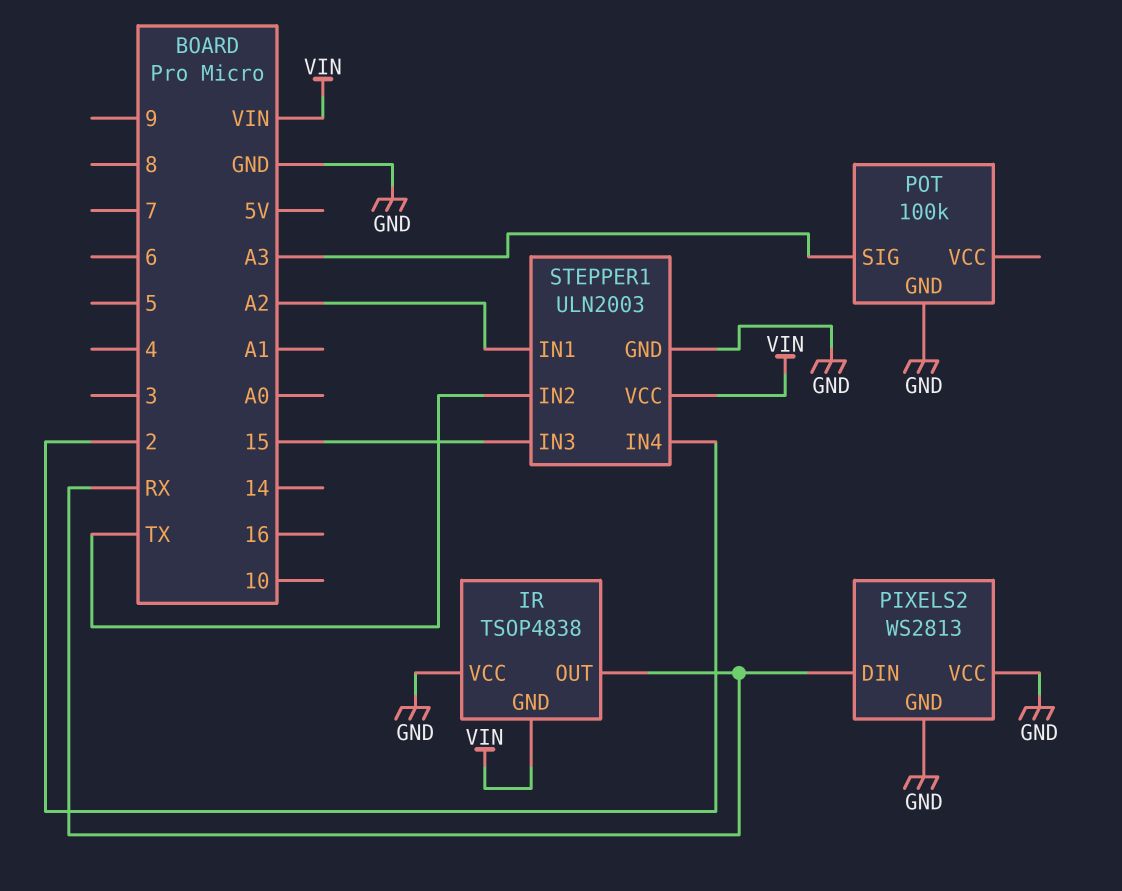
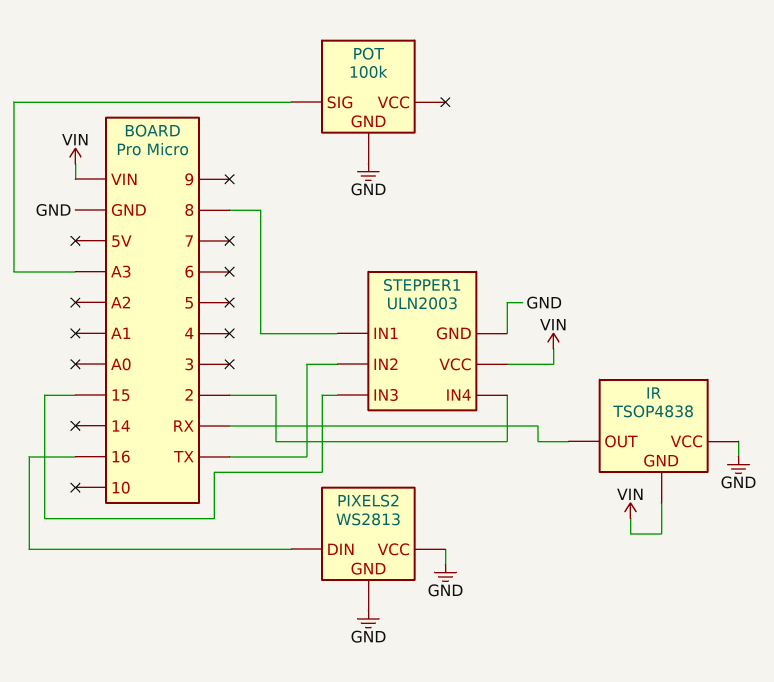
PIXELS2 pin DIN: RX -> 16
STEPPER1 pin IN1: A2 -> 8

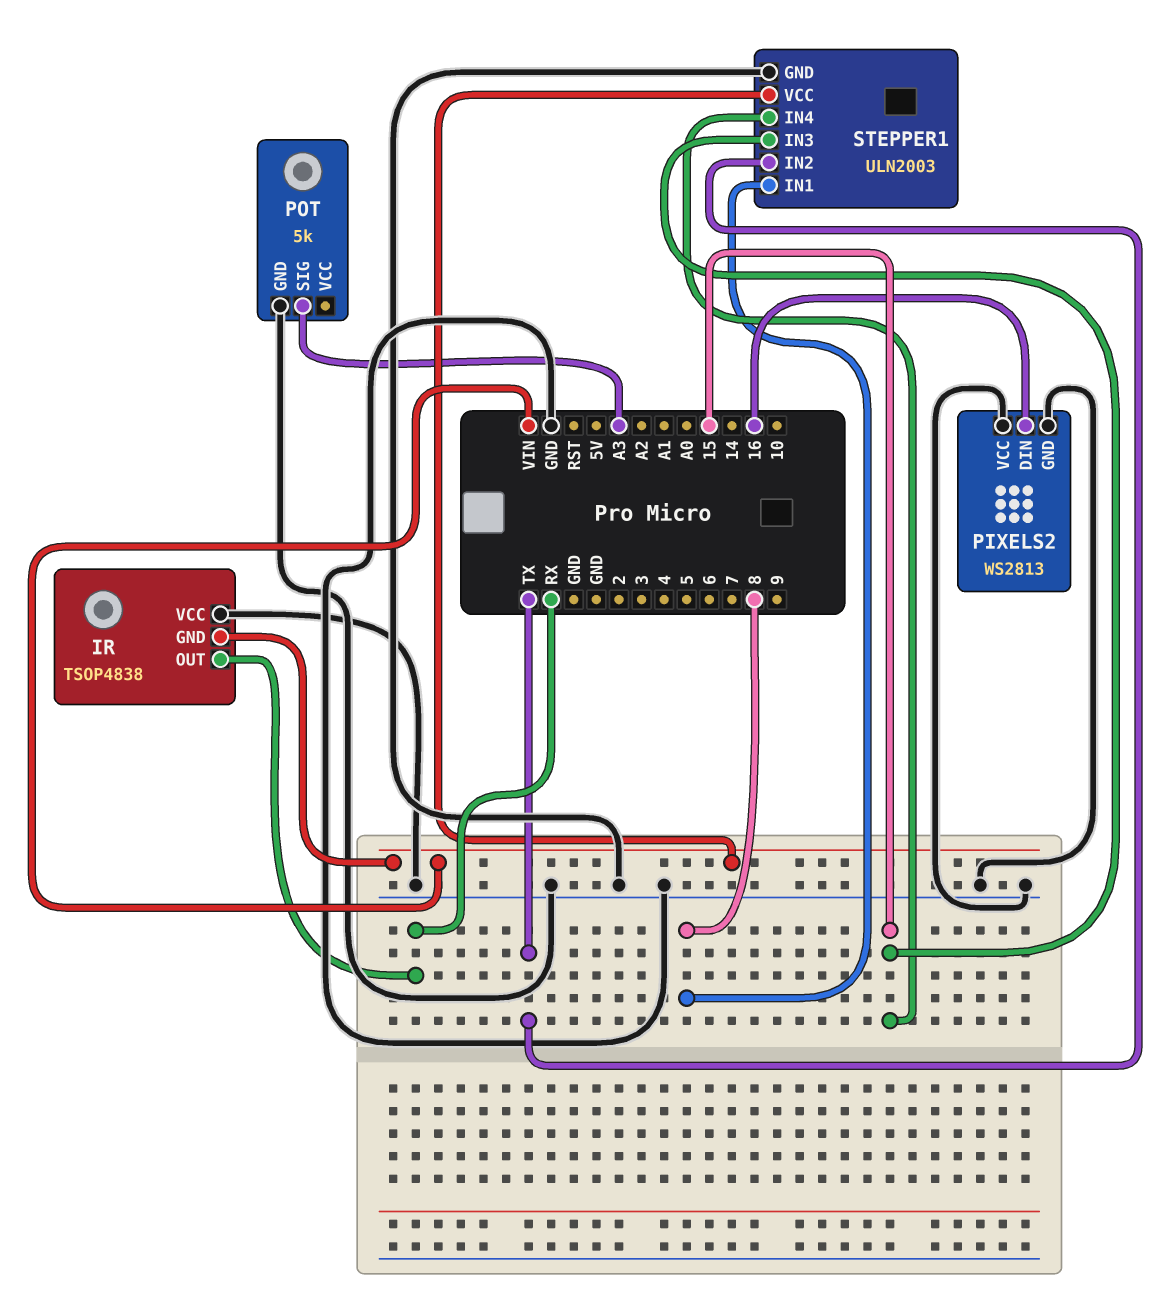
POT: 100k -> 5k
STEPPER1 pin IN4: 2 -> 15

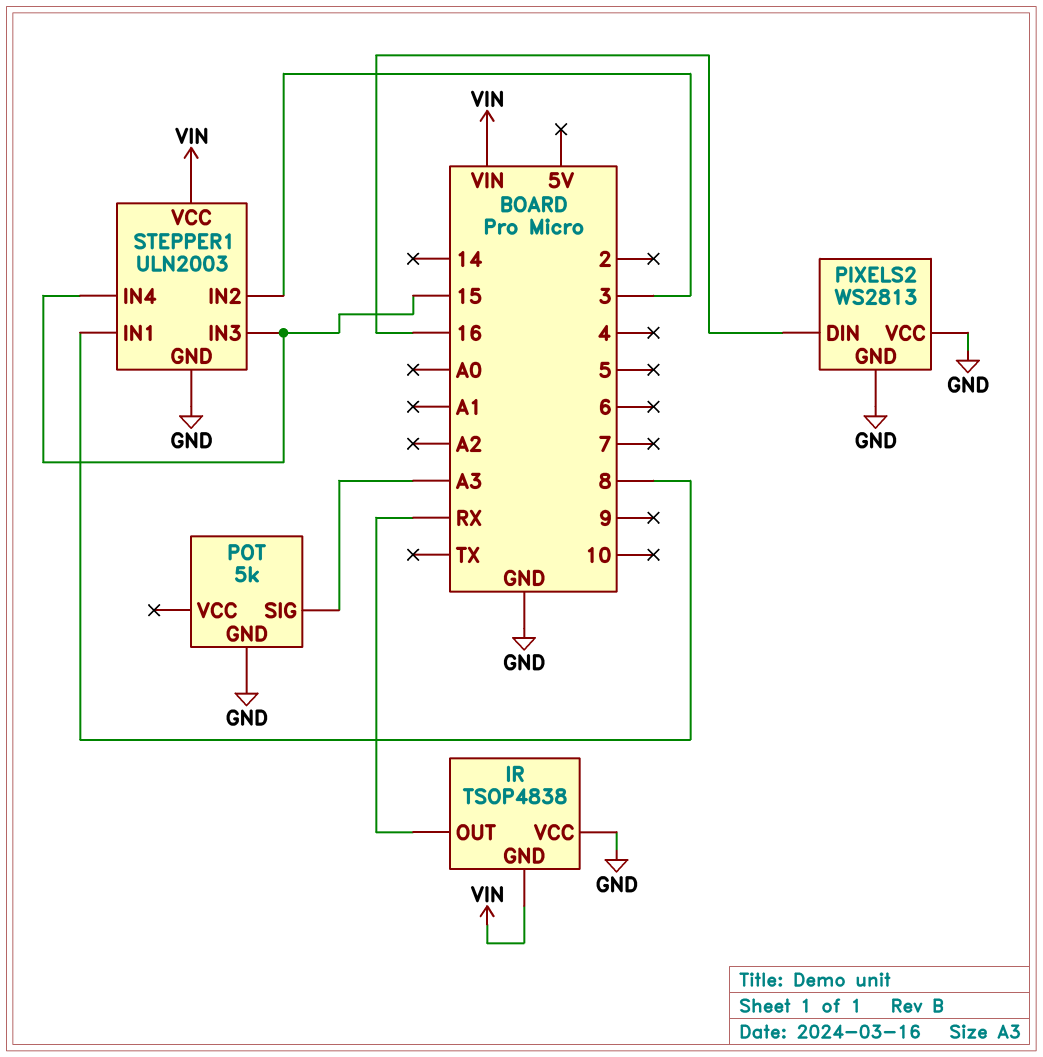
STEPPER1 pin IN2: TX -> 3

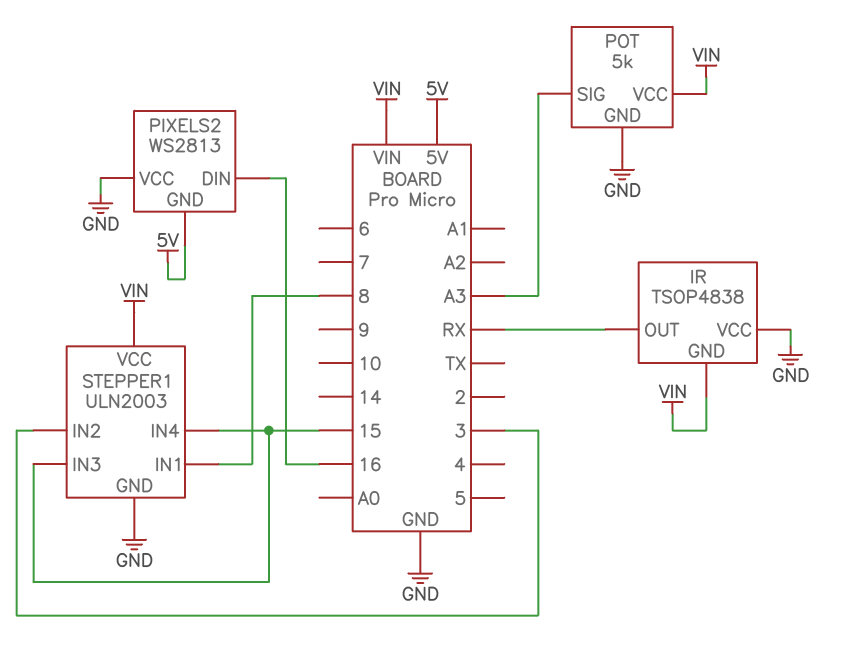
PIXELS2 pin GND: GND -> 5V
POT pin VCC: none -> VIN

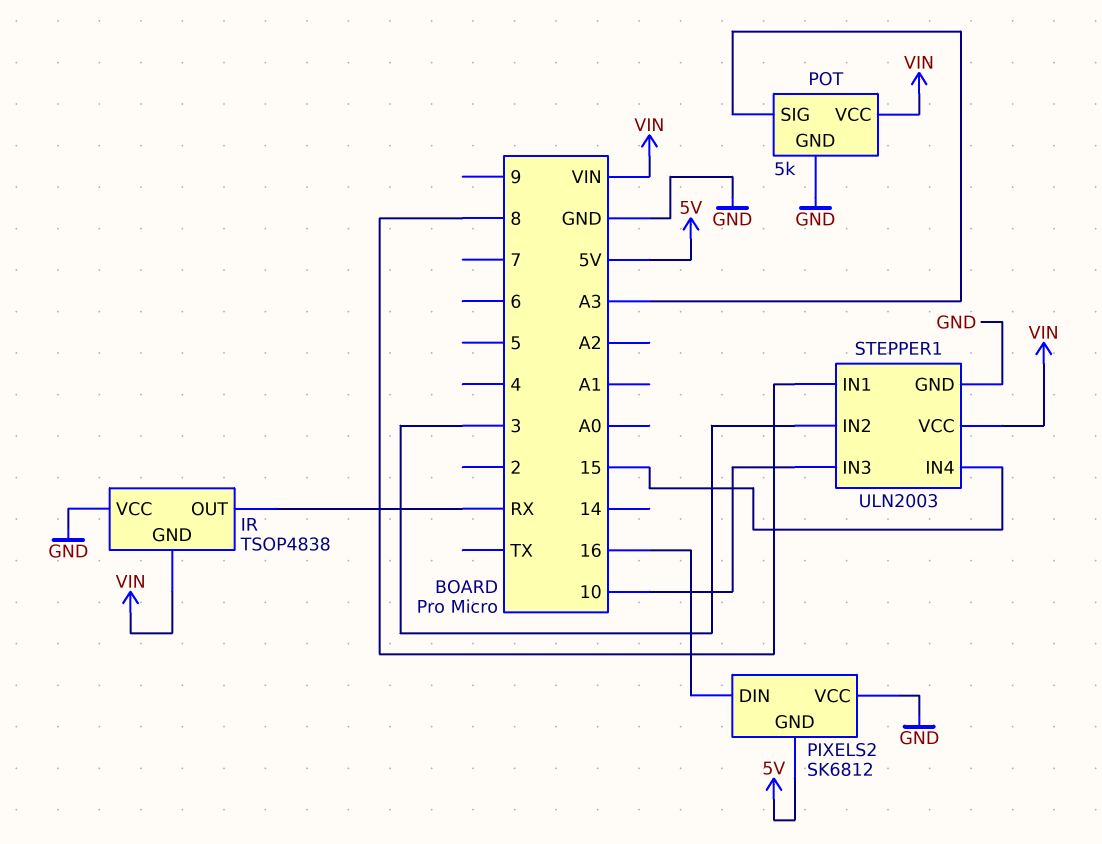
PIXELS2: WS2813 -> SK6812
STEPPER1 pin IN3: 15 -> 10

